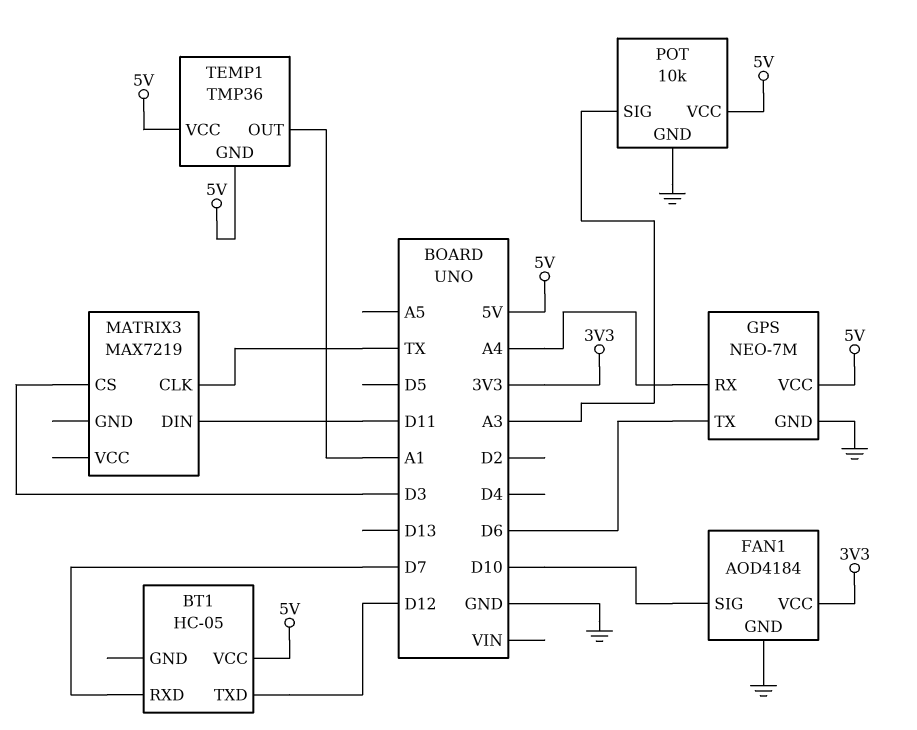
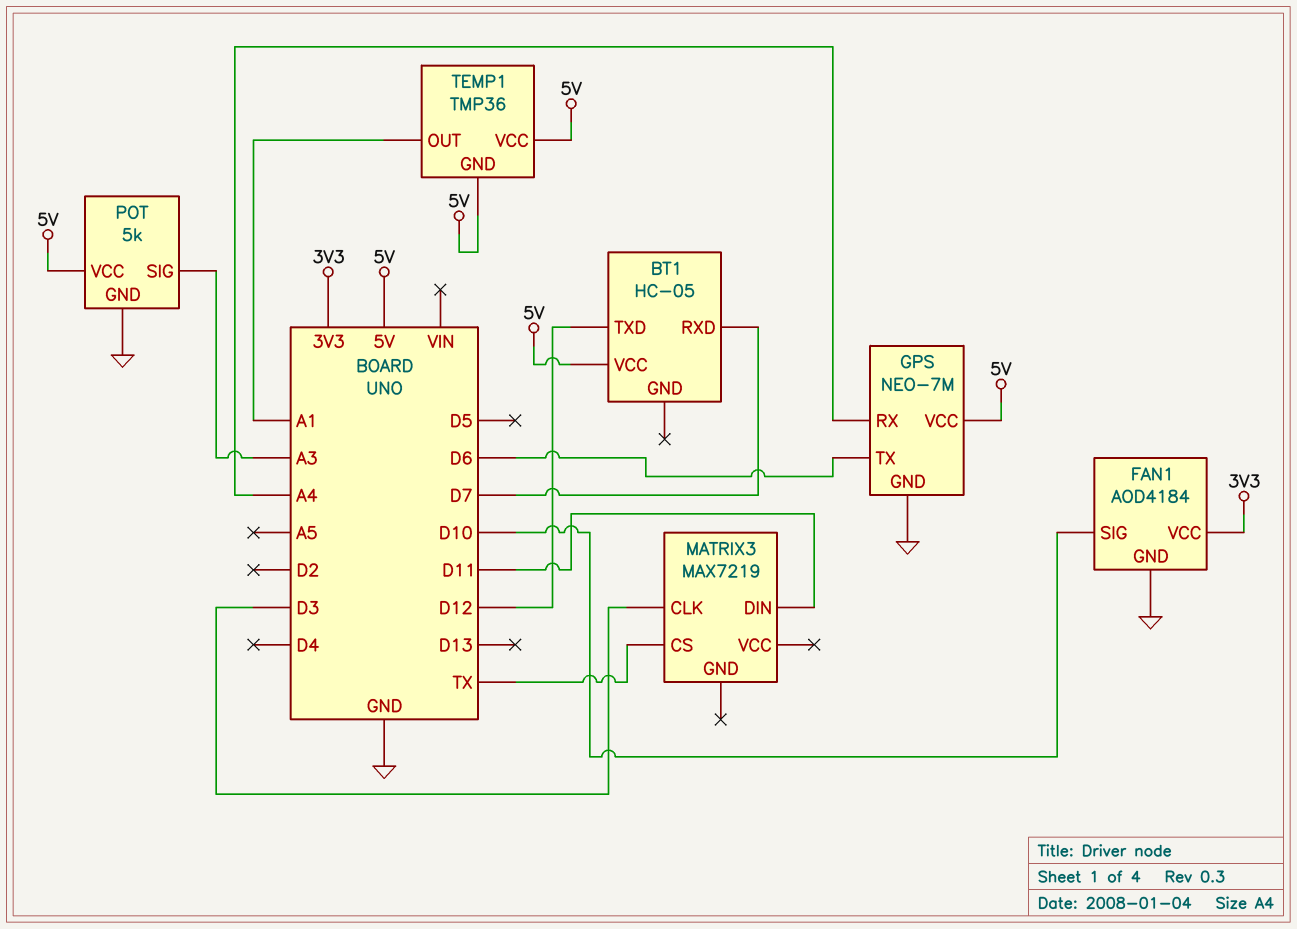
MATRIX3 pin CLK: TX -> D3
MATRIX3 pin CS: D3 -> TX
POT: 10k -> 5k

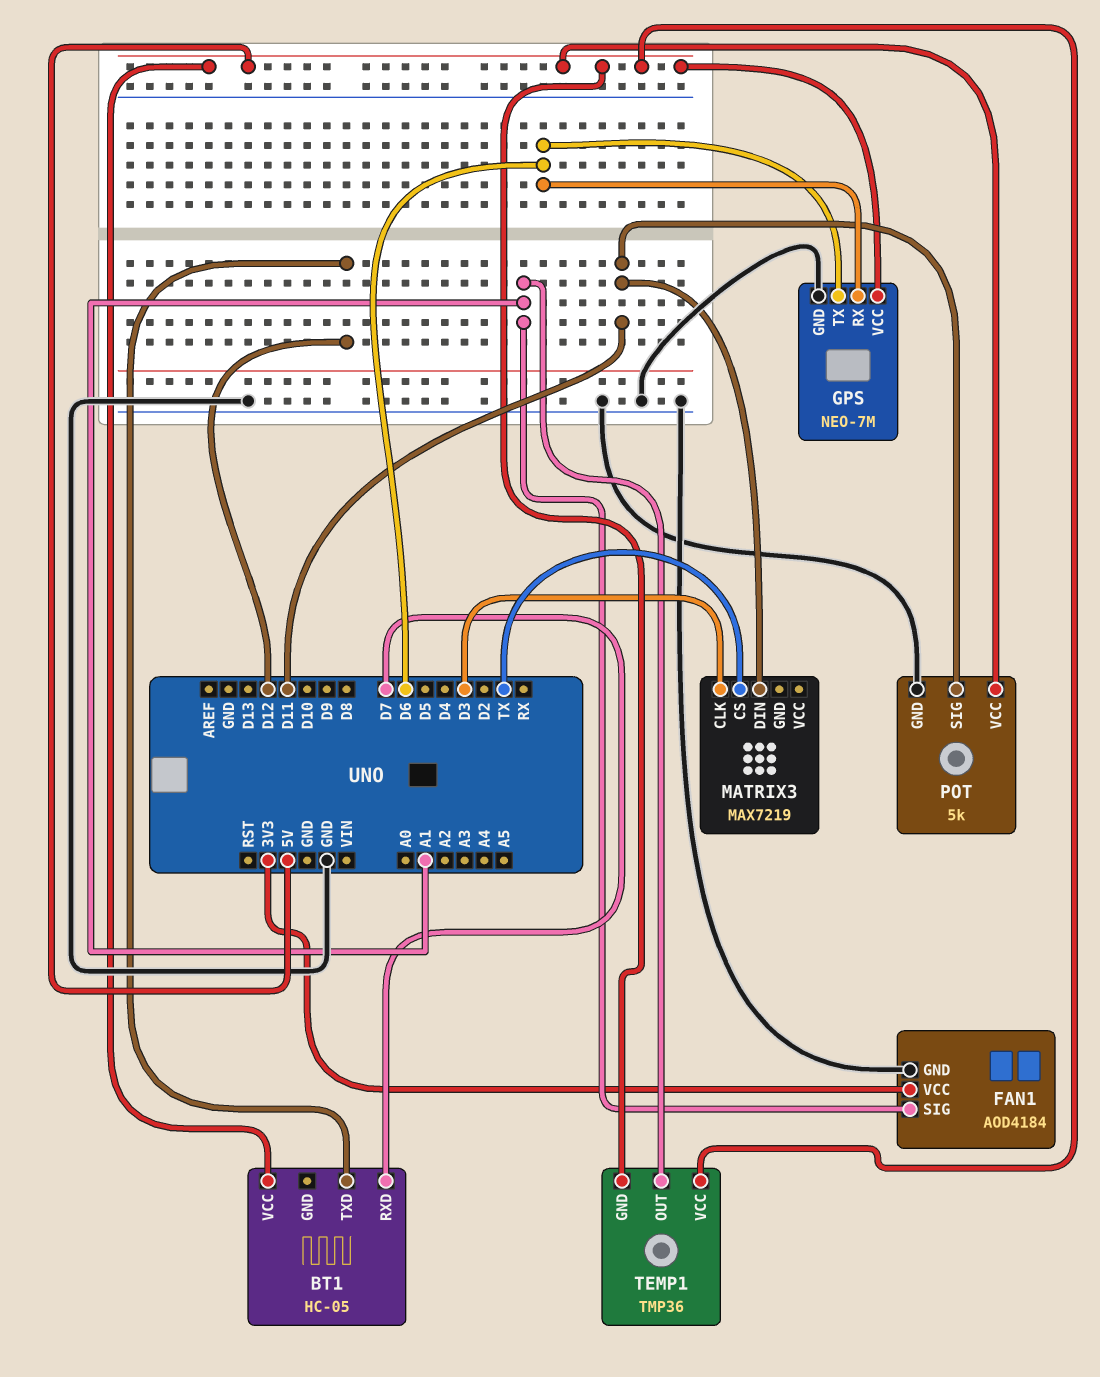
FAN1 pin SIG: D10 -> A1
GPS pin RX: A4 -> D6
POT pin SIG: A3 -> D11

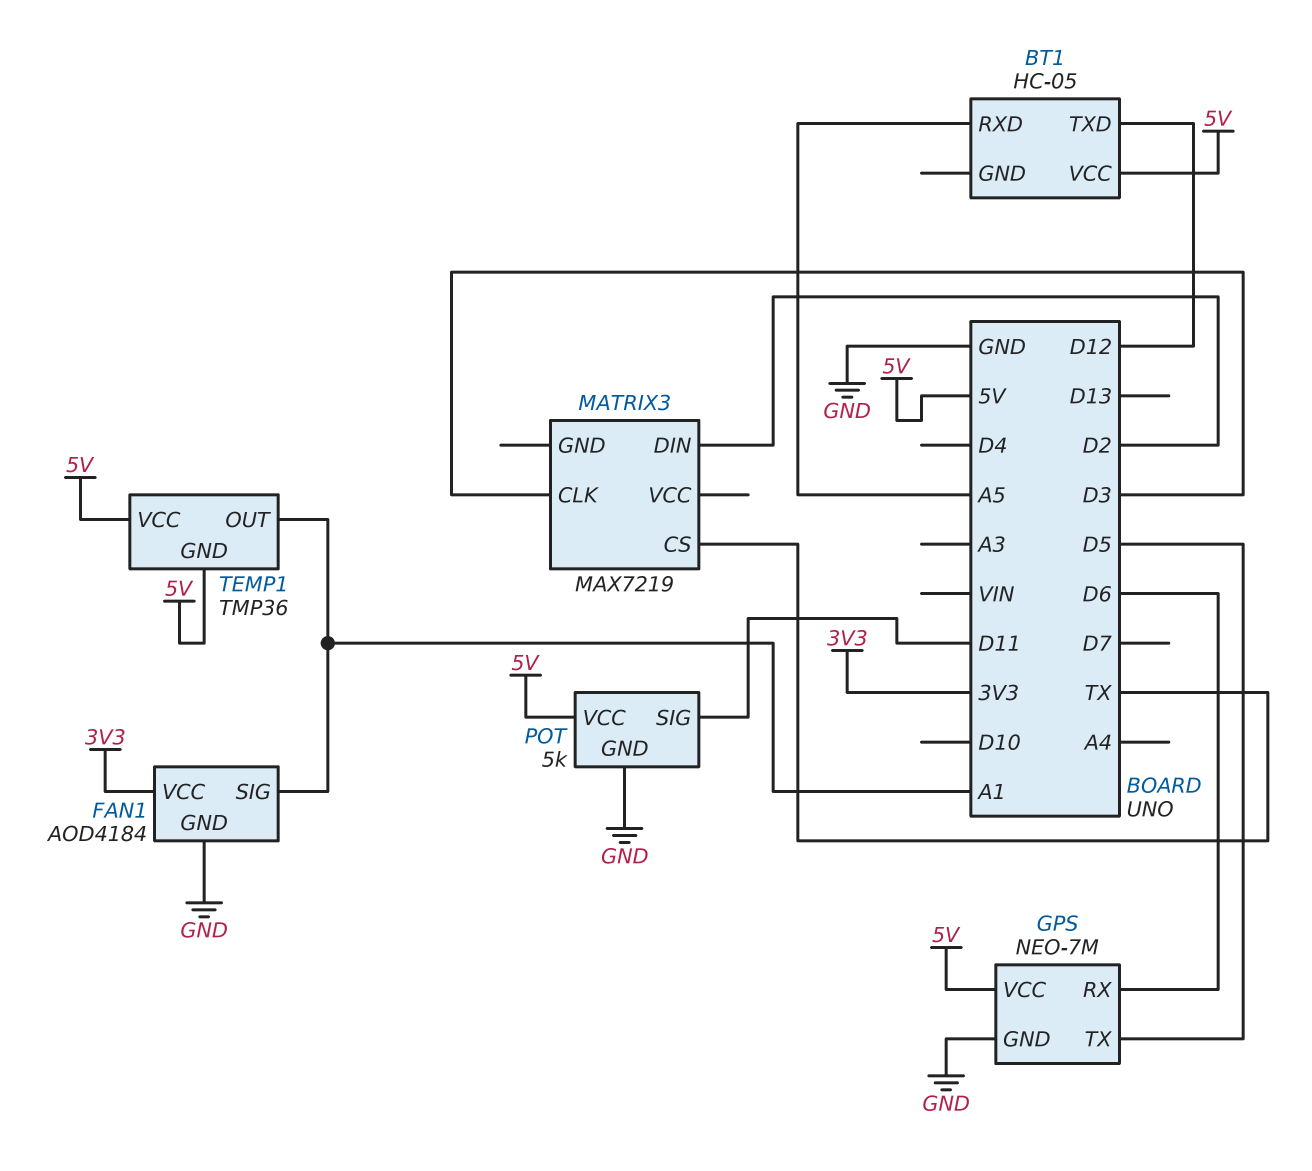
BT1 pin RXD: D7 -> A5
GPS pin TX: D6 -> D5
MATRIX3 pin DIN: D11 -> D2

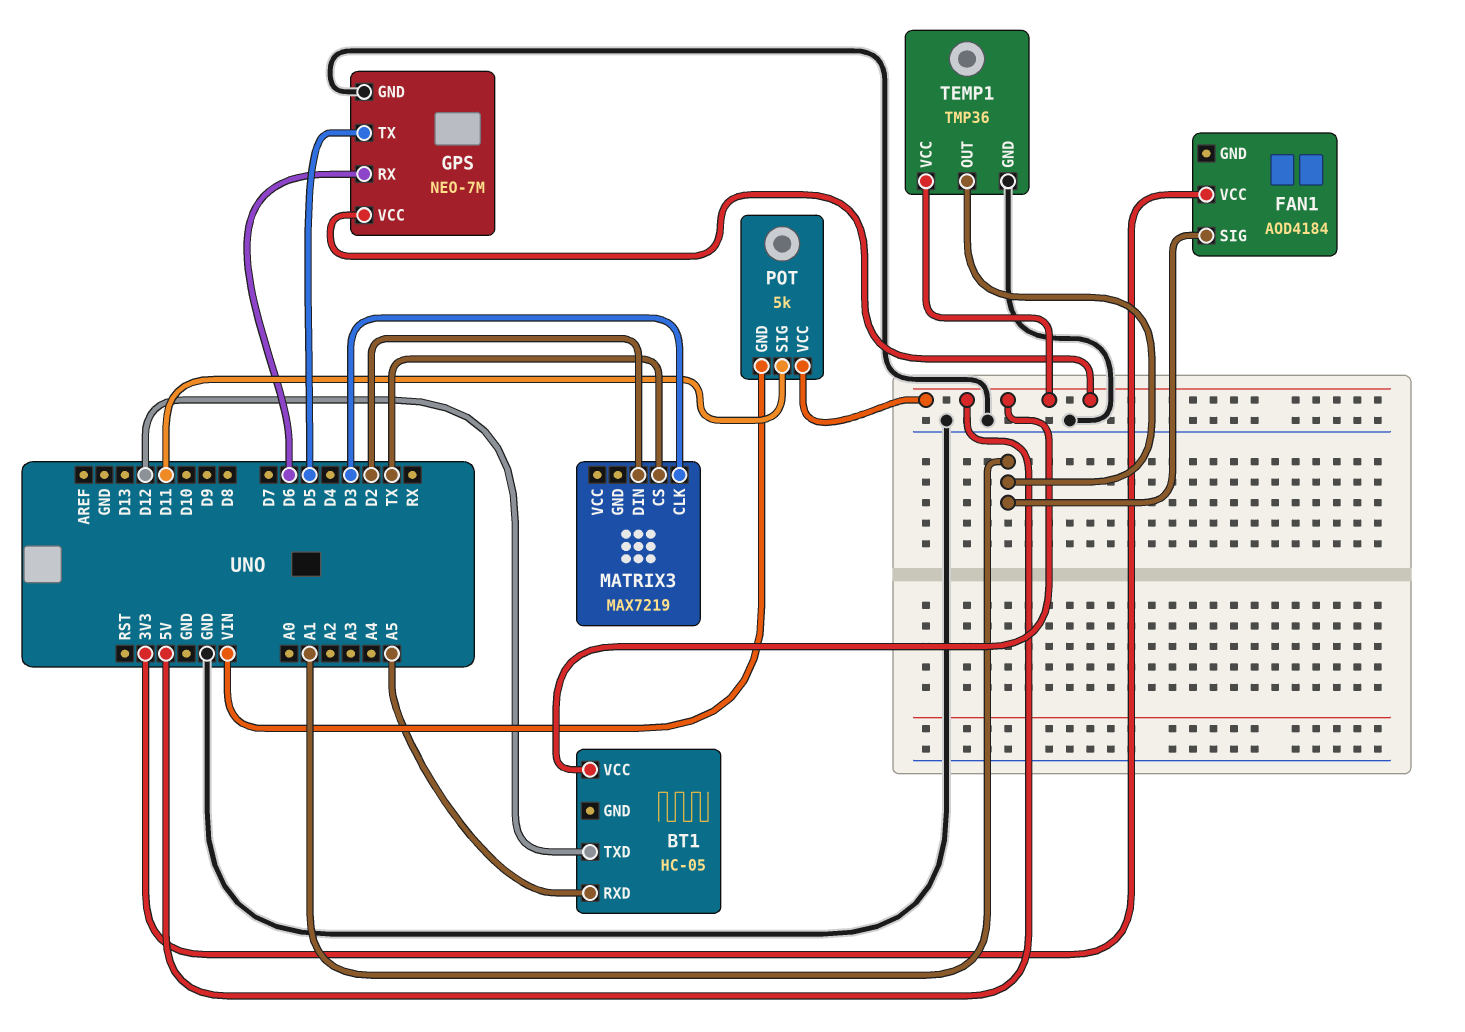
FAN1 pin GND: GND -> none
POT pin GND: GND -> VIN
TEMP1 pin GND: 5V -> GND

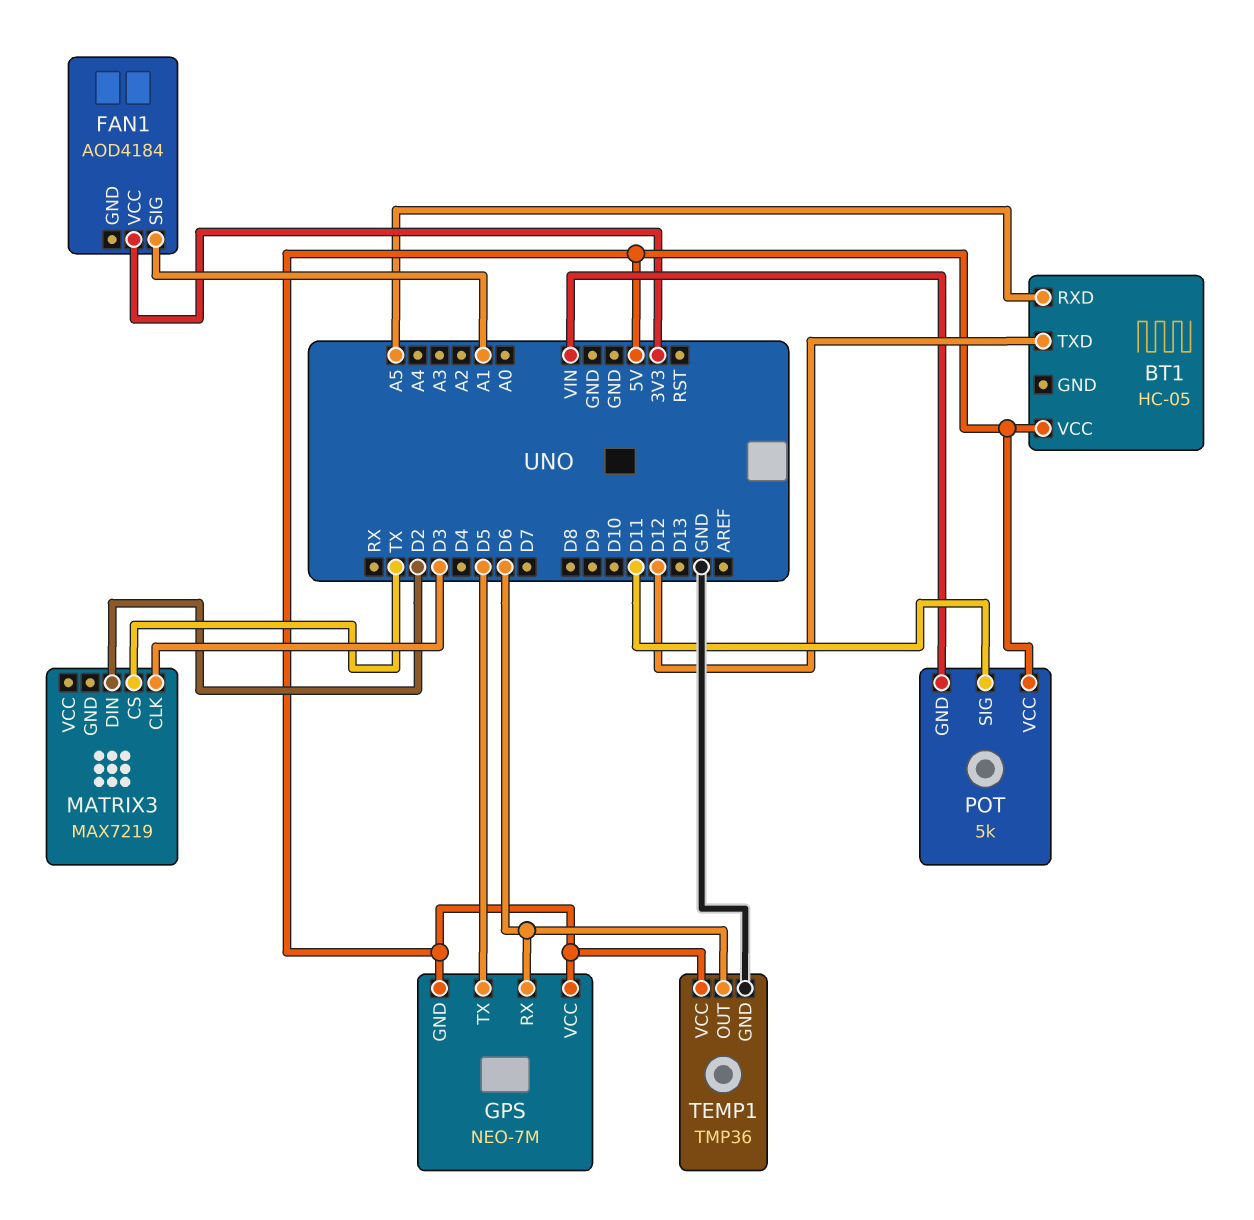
GPS pin GND: GND -> 5V
TEMP1 pin OUT: A1 -> D6

